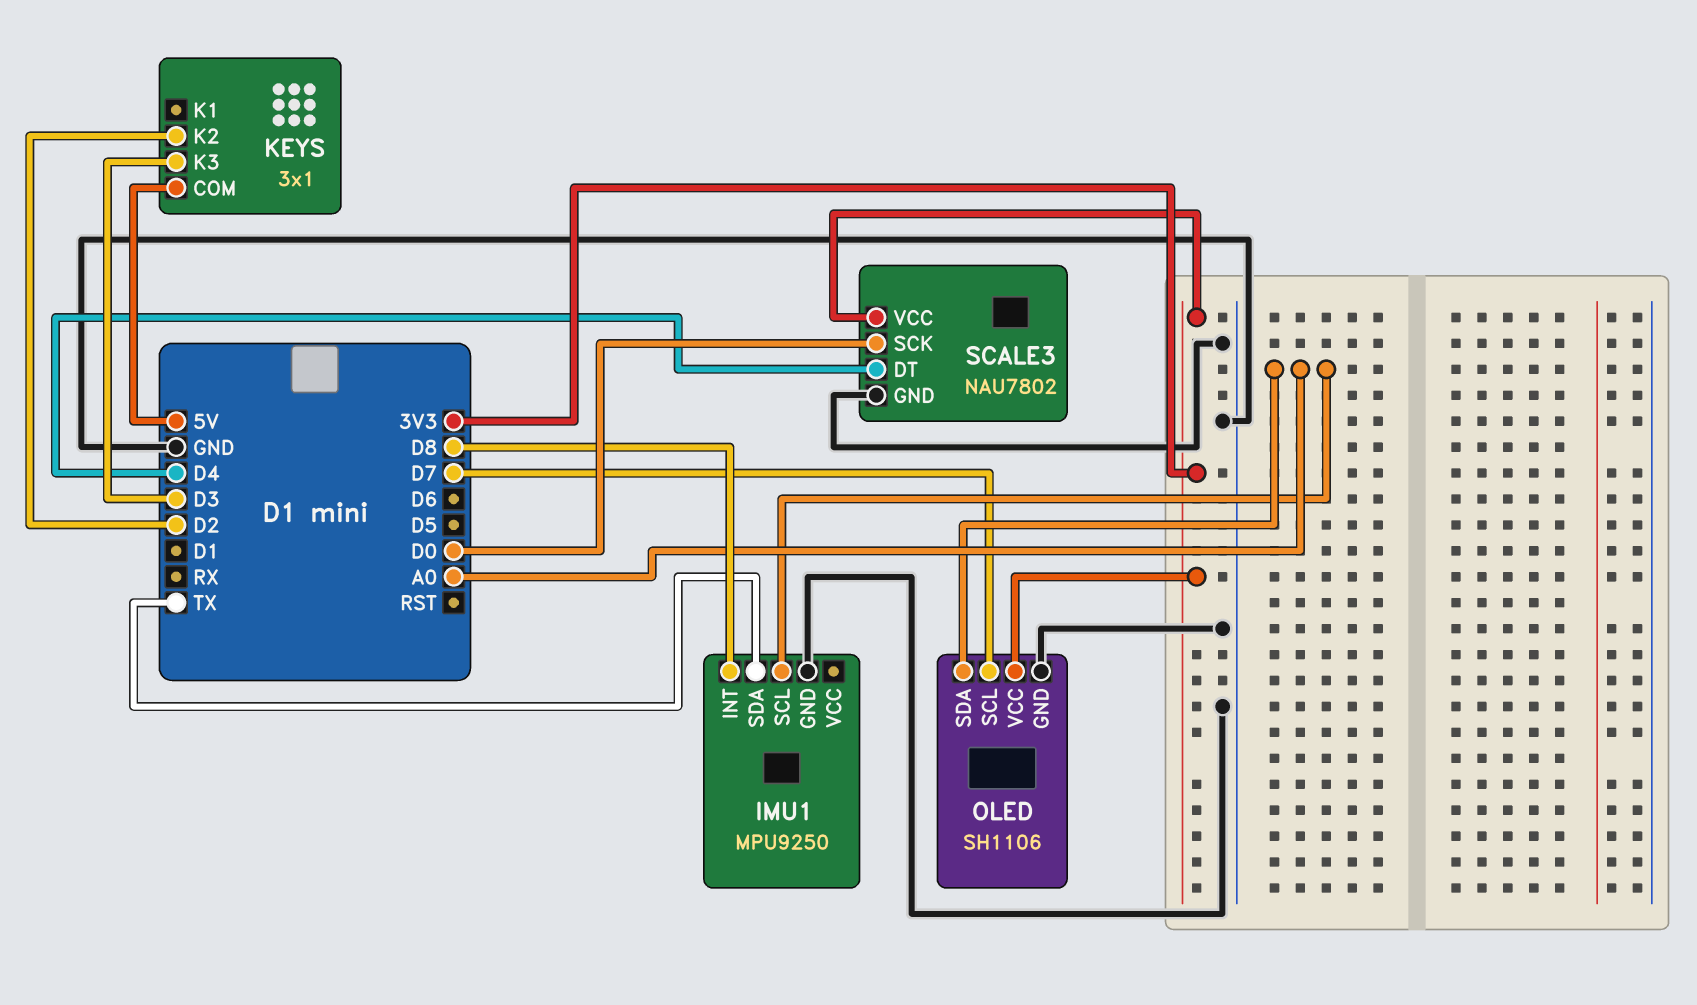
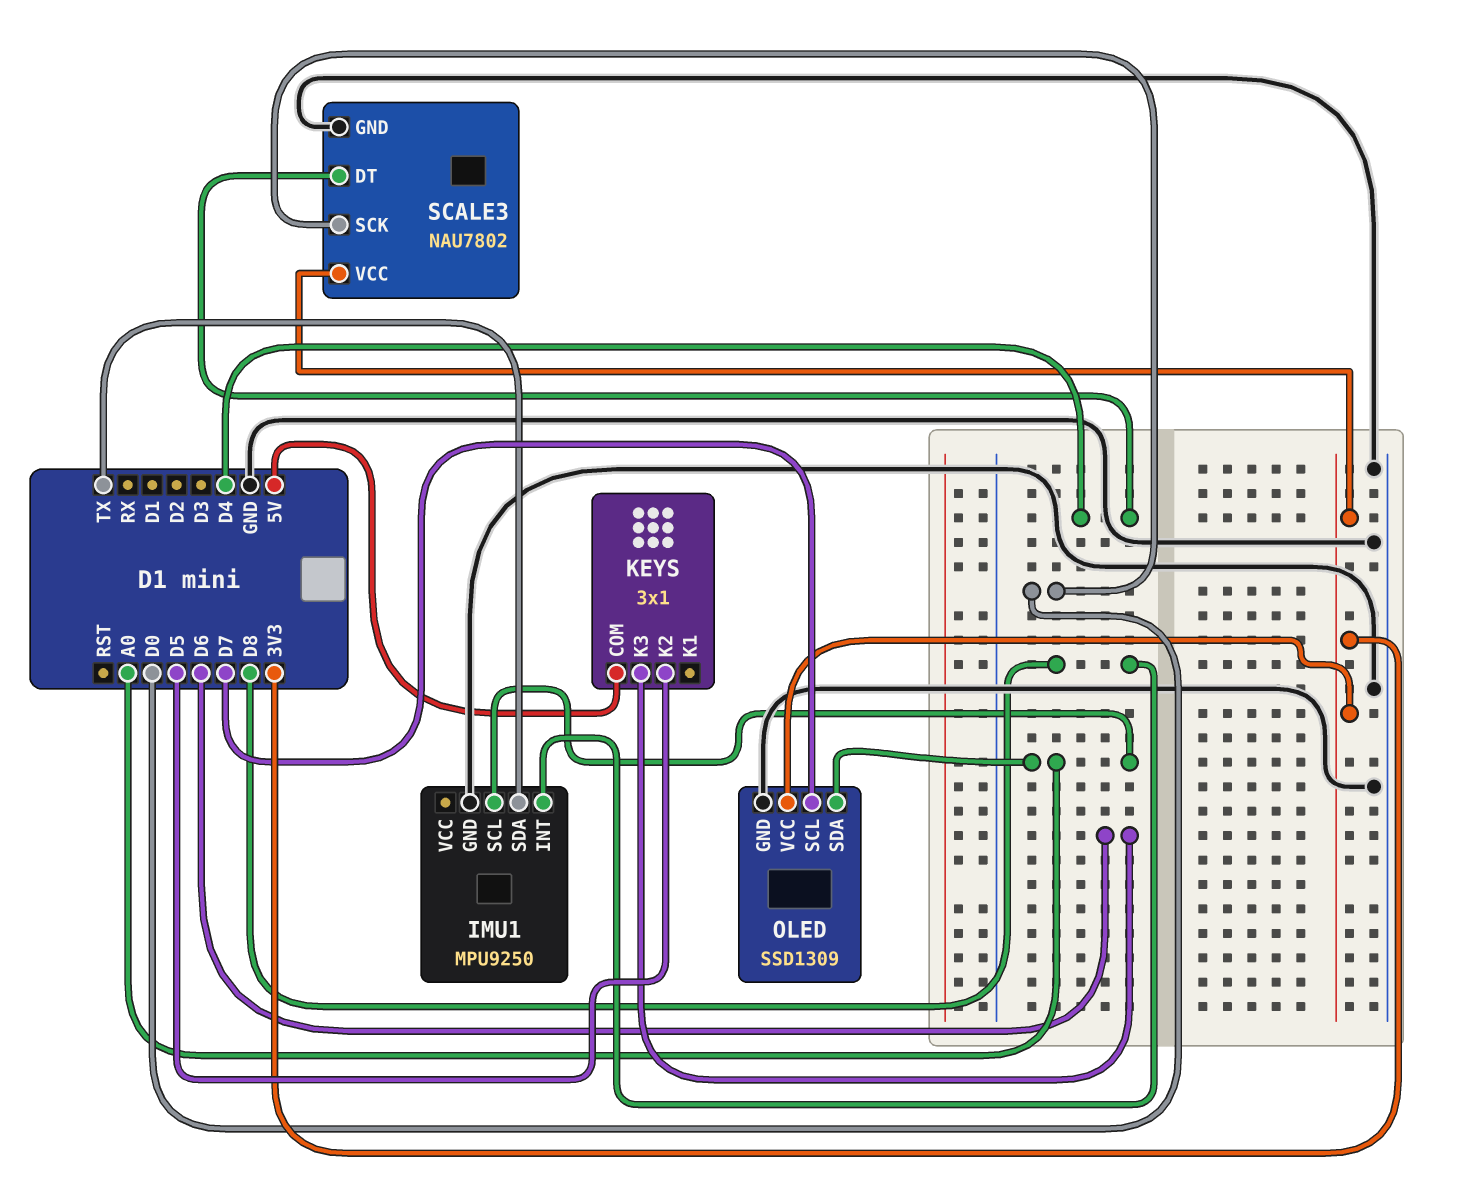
KEYS pin K2: D2 -> D5
KEYS pin K3: D3 -> D6
OLED: SH1106 -> SSD1309

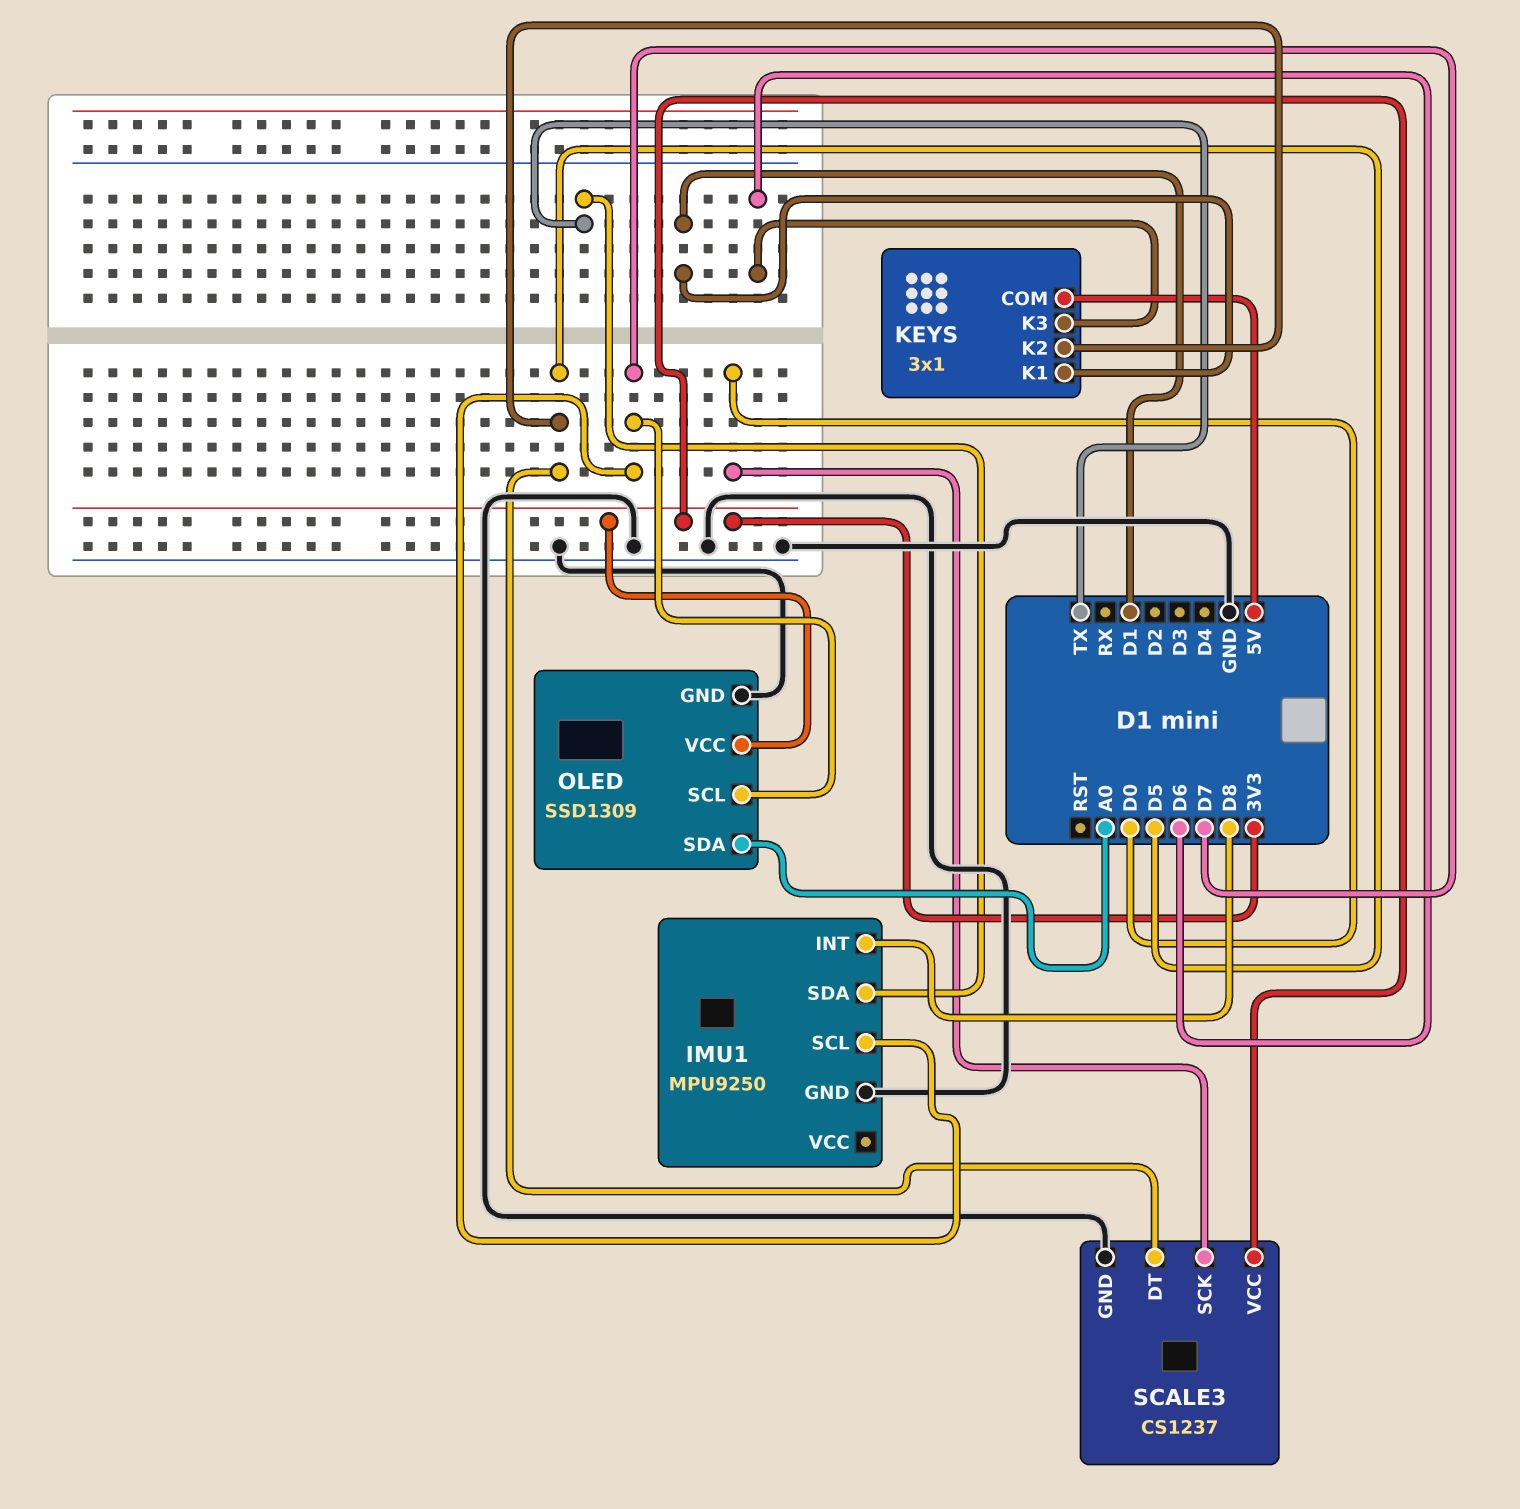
IMU1 pin SCL: A0 -> D7
KEYS pin K1: none -> D1
SCALE3: NAU7802 -> CS1237
SCALE3 pin DT: D4 -> D5

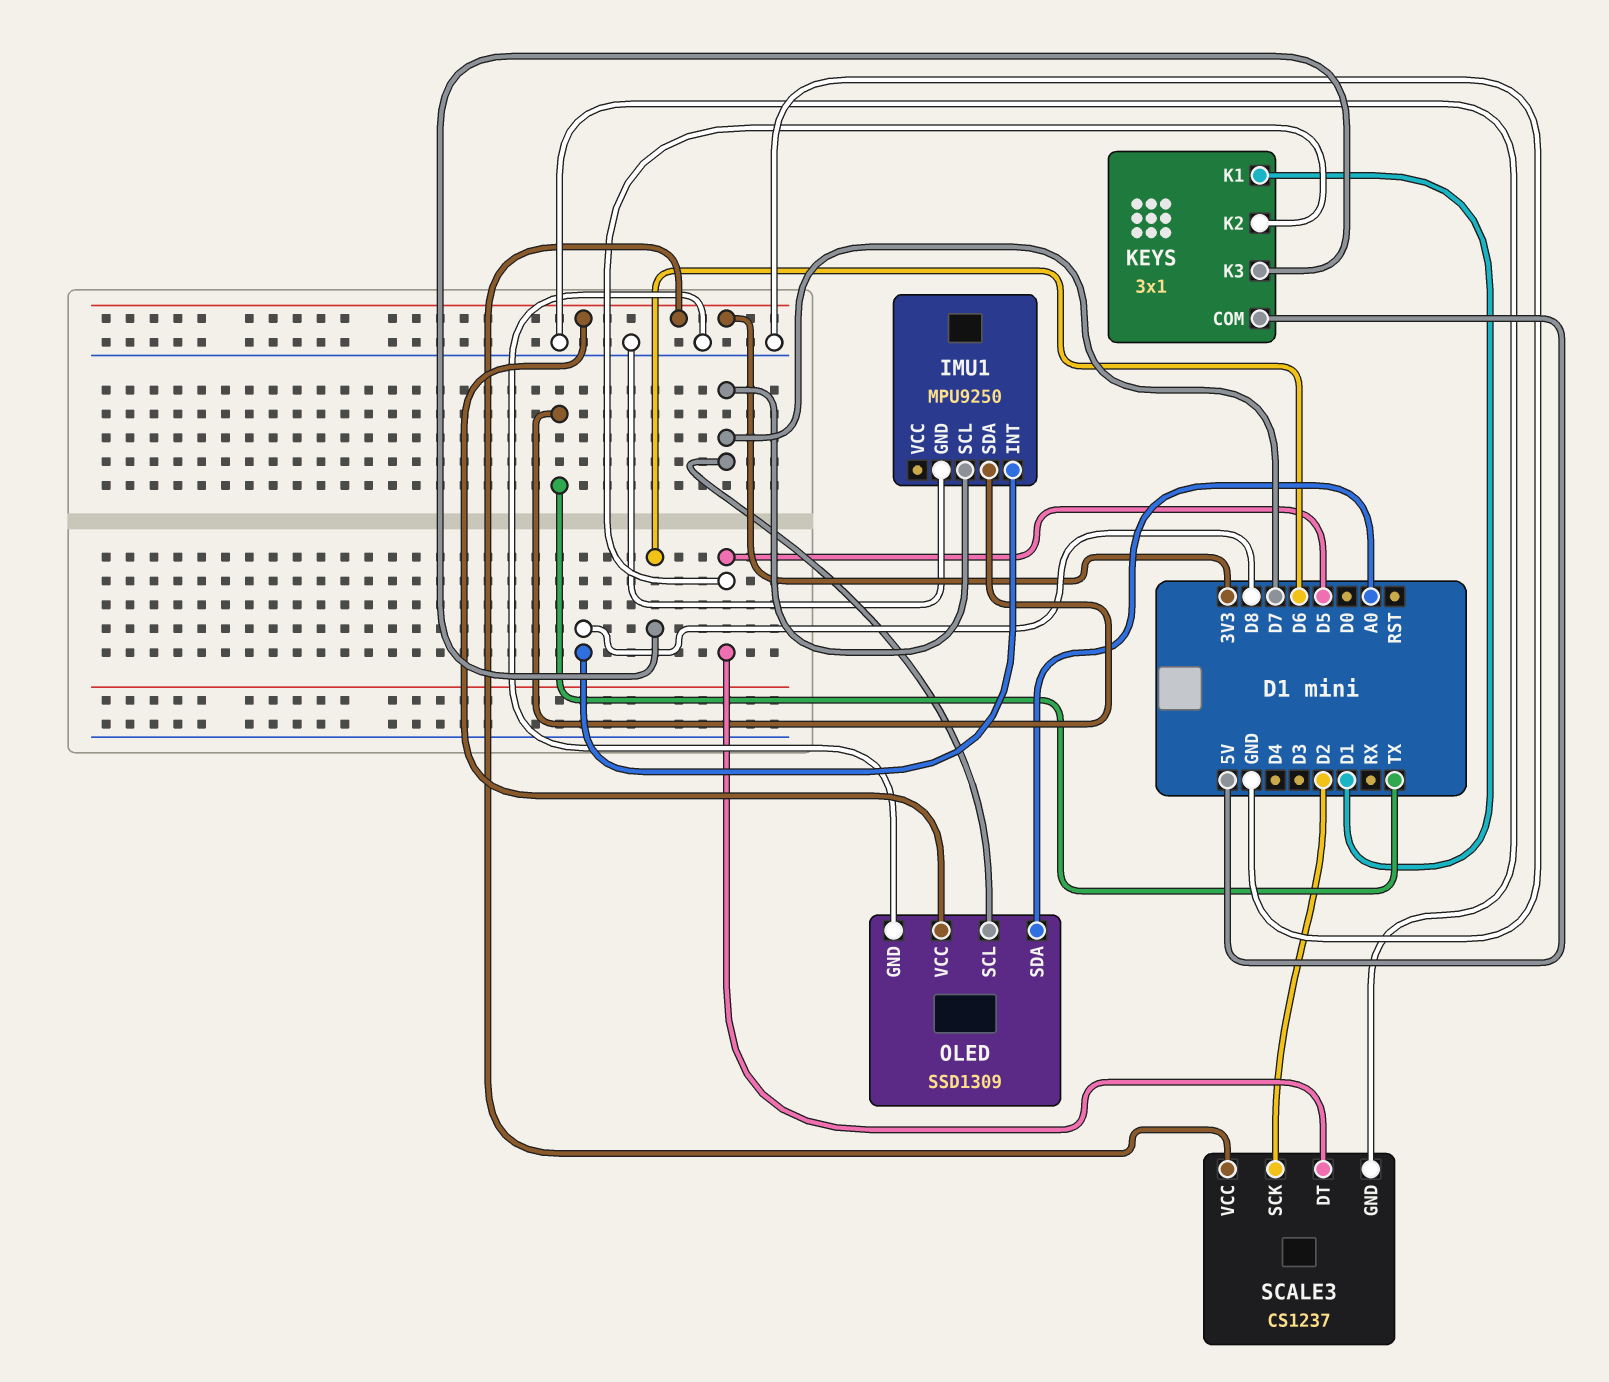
SCALE3 pin SCK: D0 -> D2

